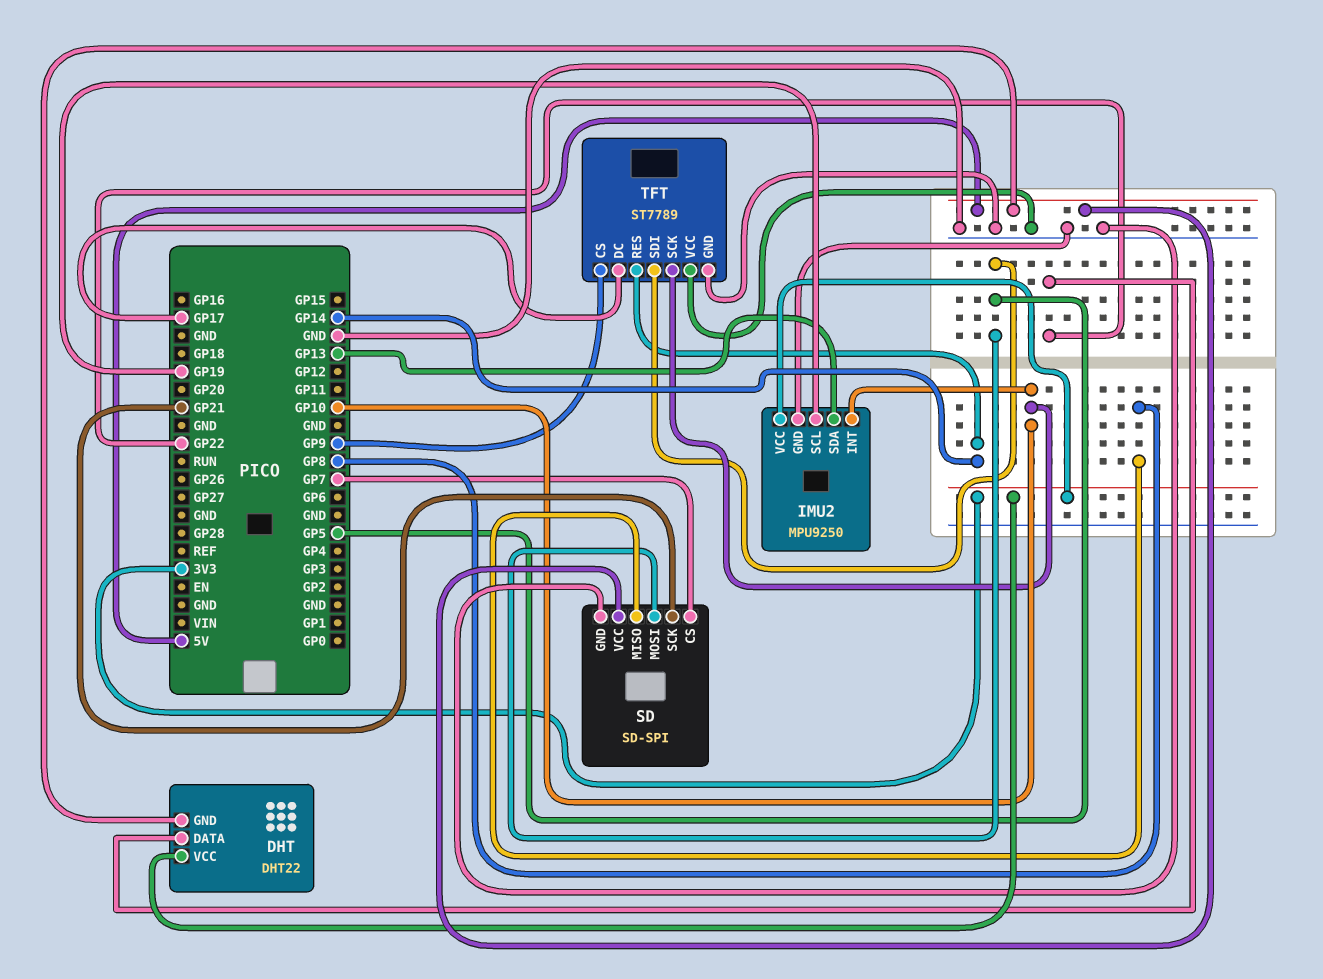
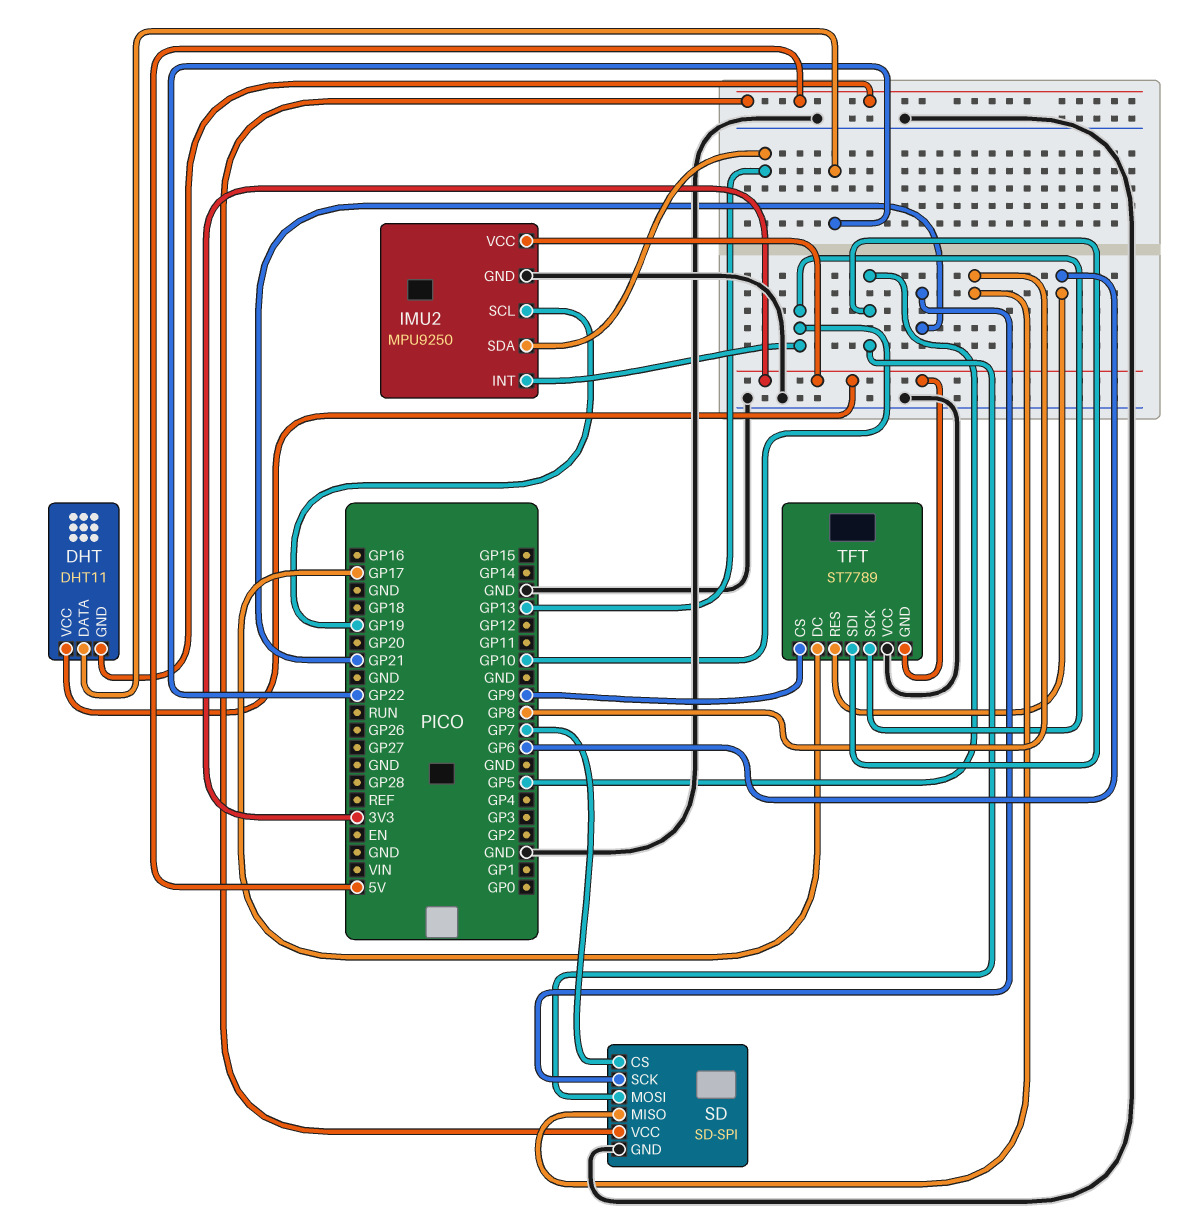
DHT: DHT22 -> DHT11
TFT pin GND: GND -> 3V3
TFT pin RES: GP14 -> GP6

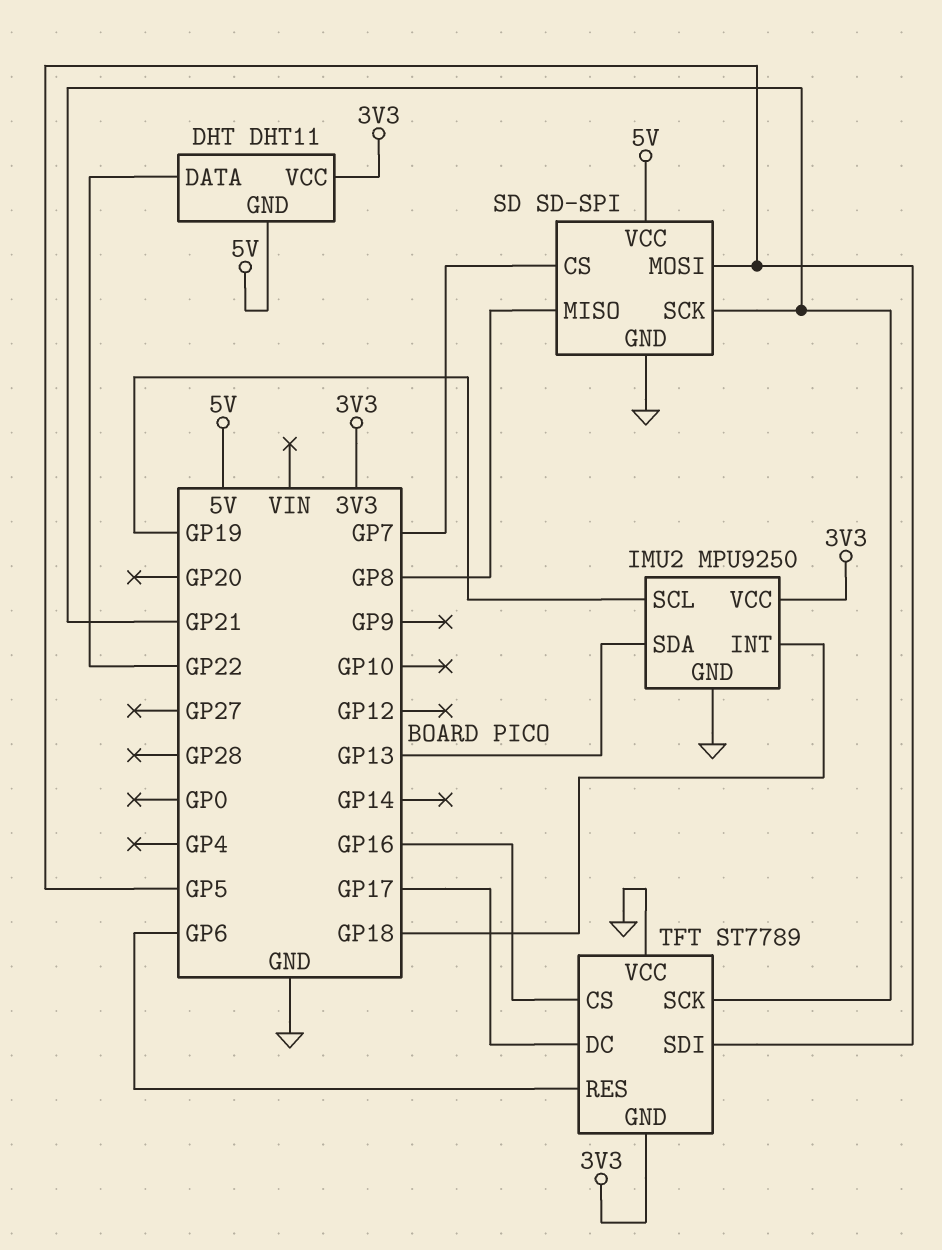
IMU2 pin INT: GP10 -> GP18
TFT pin CS: GP9 -> GP16
TFT pin SCK: GP10 -> GP21

